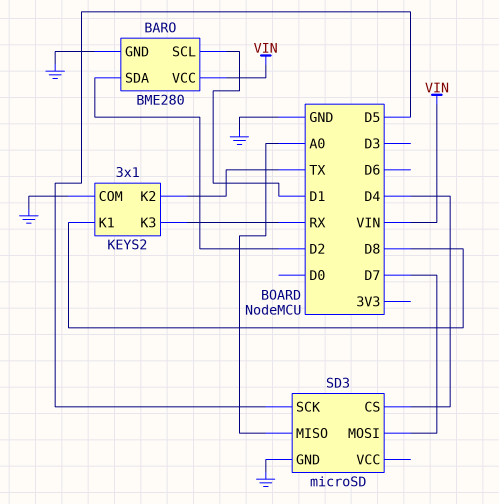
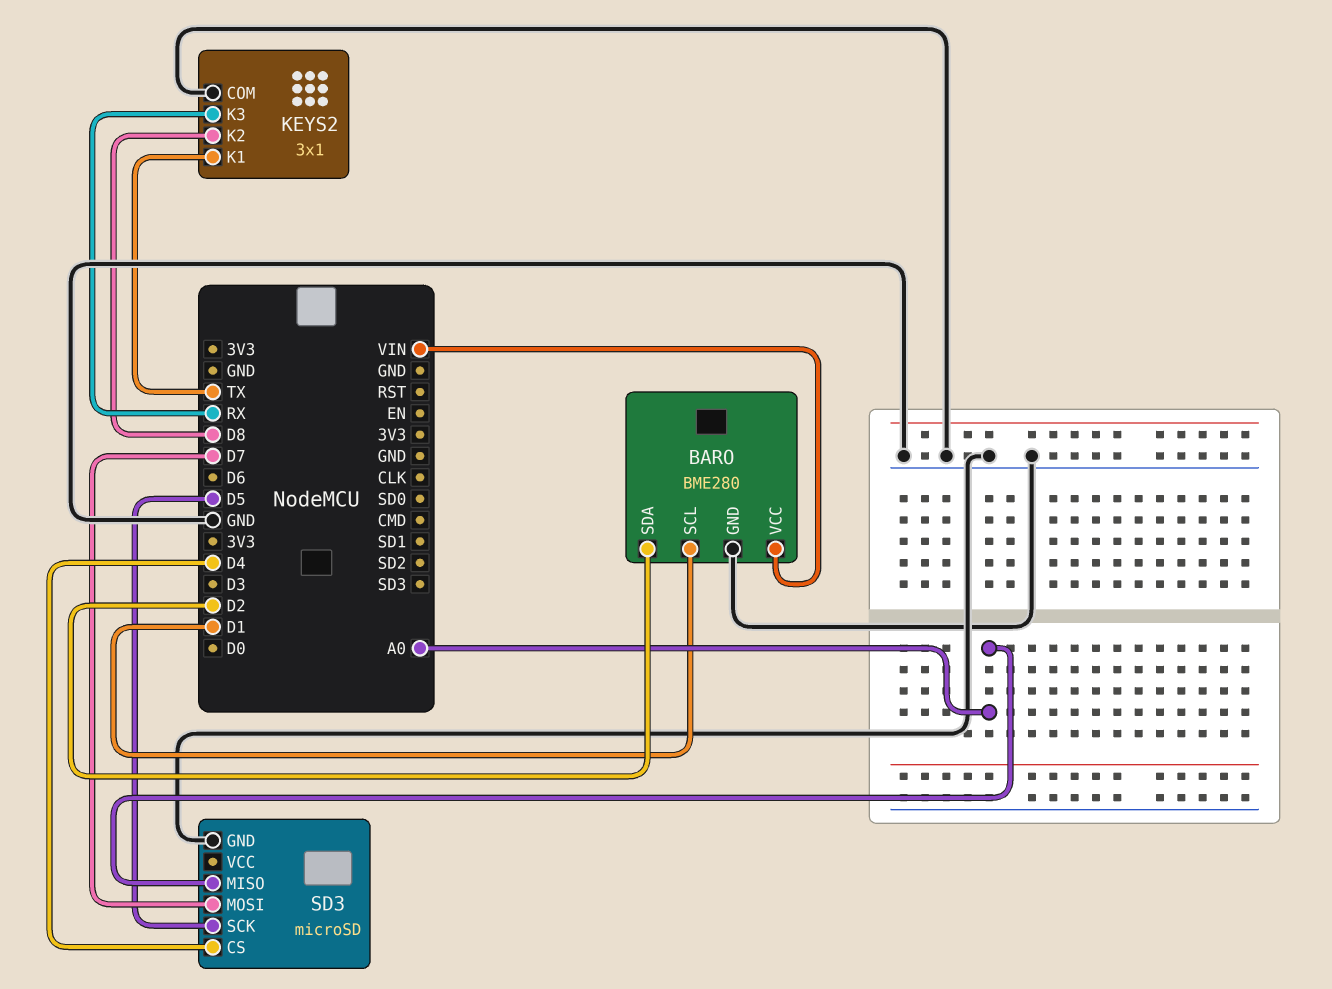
KEYS2 pin K1: D8 -> TX
KEYS2 pin K2: TX -> D8

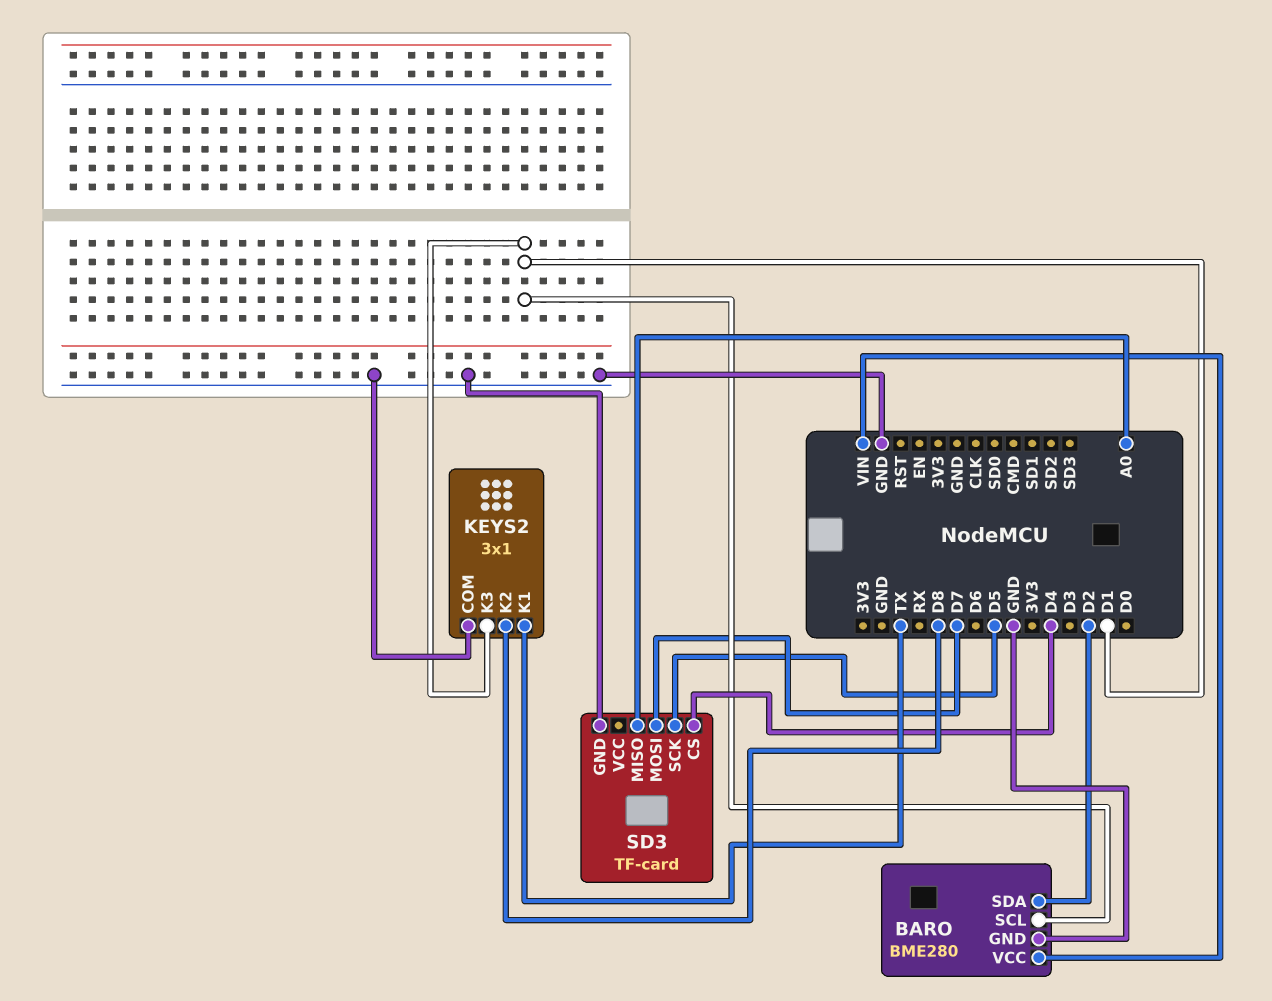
KEYS2 pin K3: RX -> D1
SD3: microSD -> TF-card

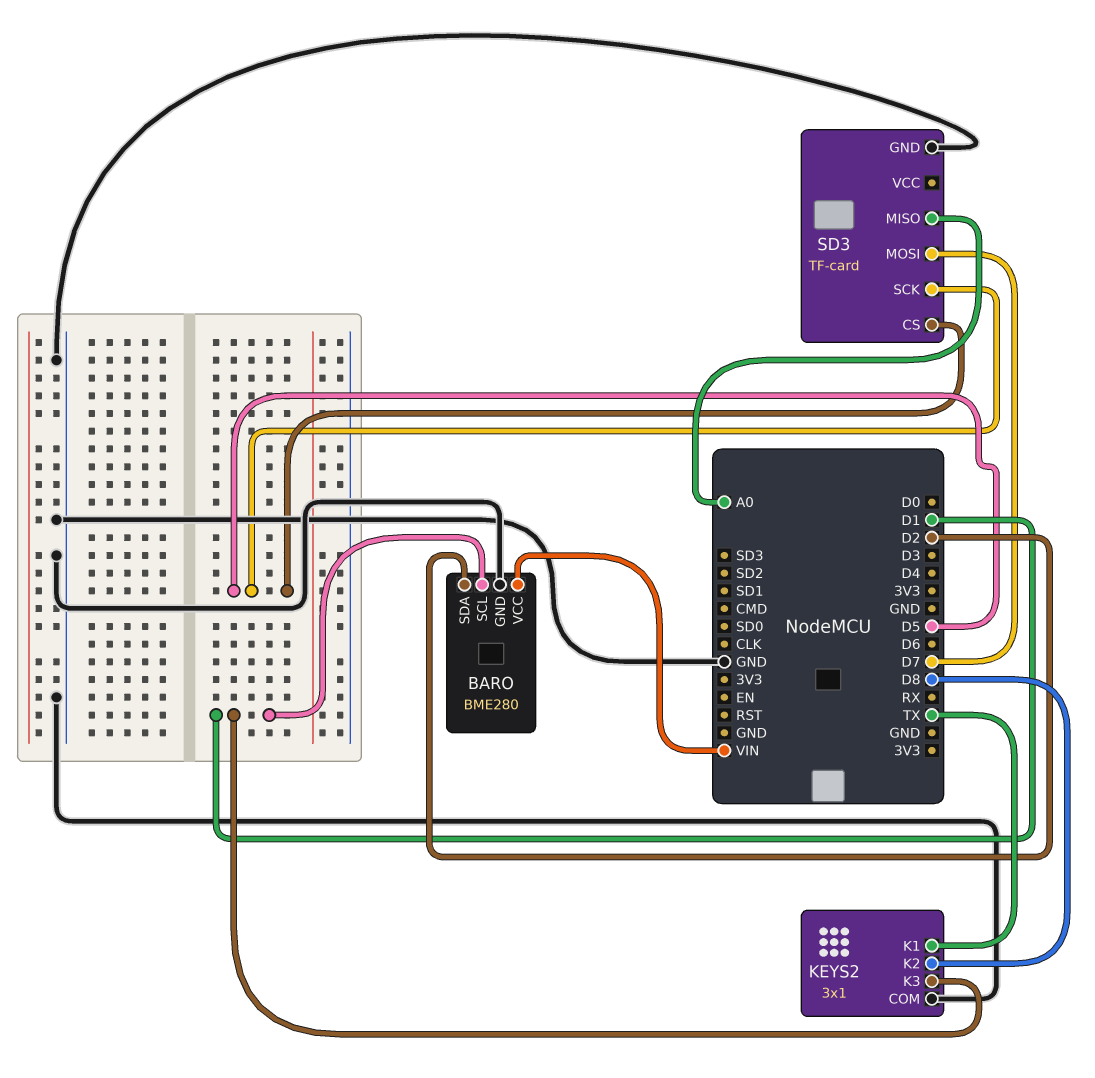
SD3 pin CS: D4 -> D5

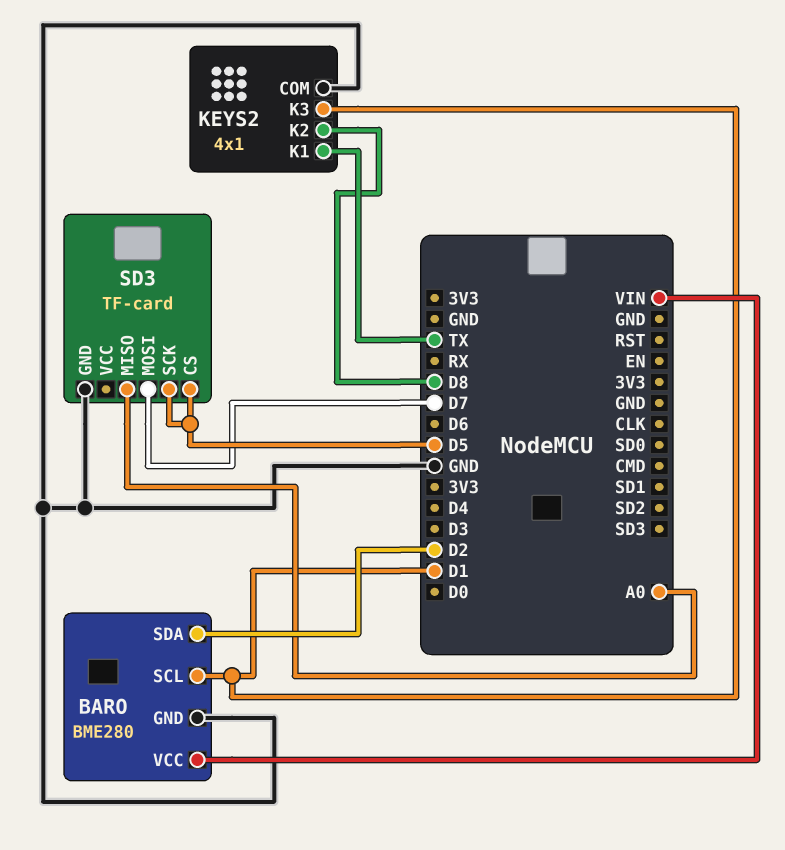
KEYS2: 3x1 -> 4x1

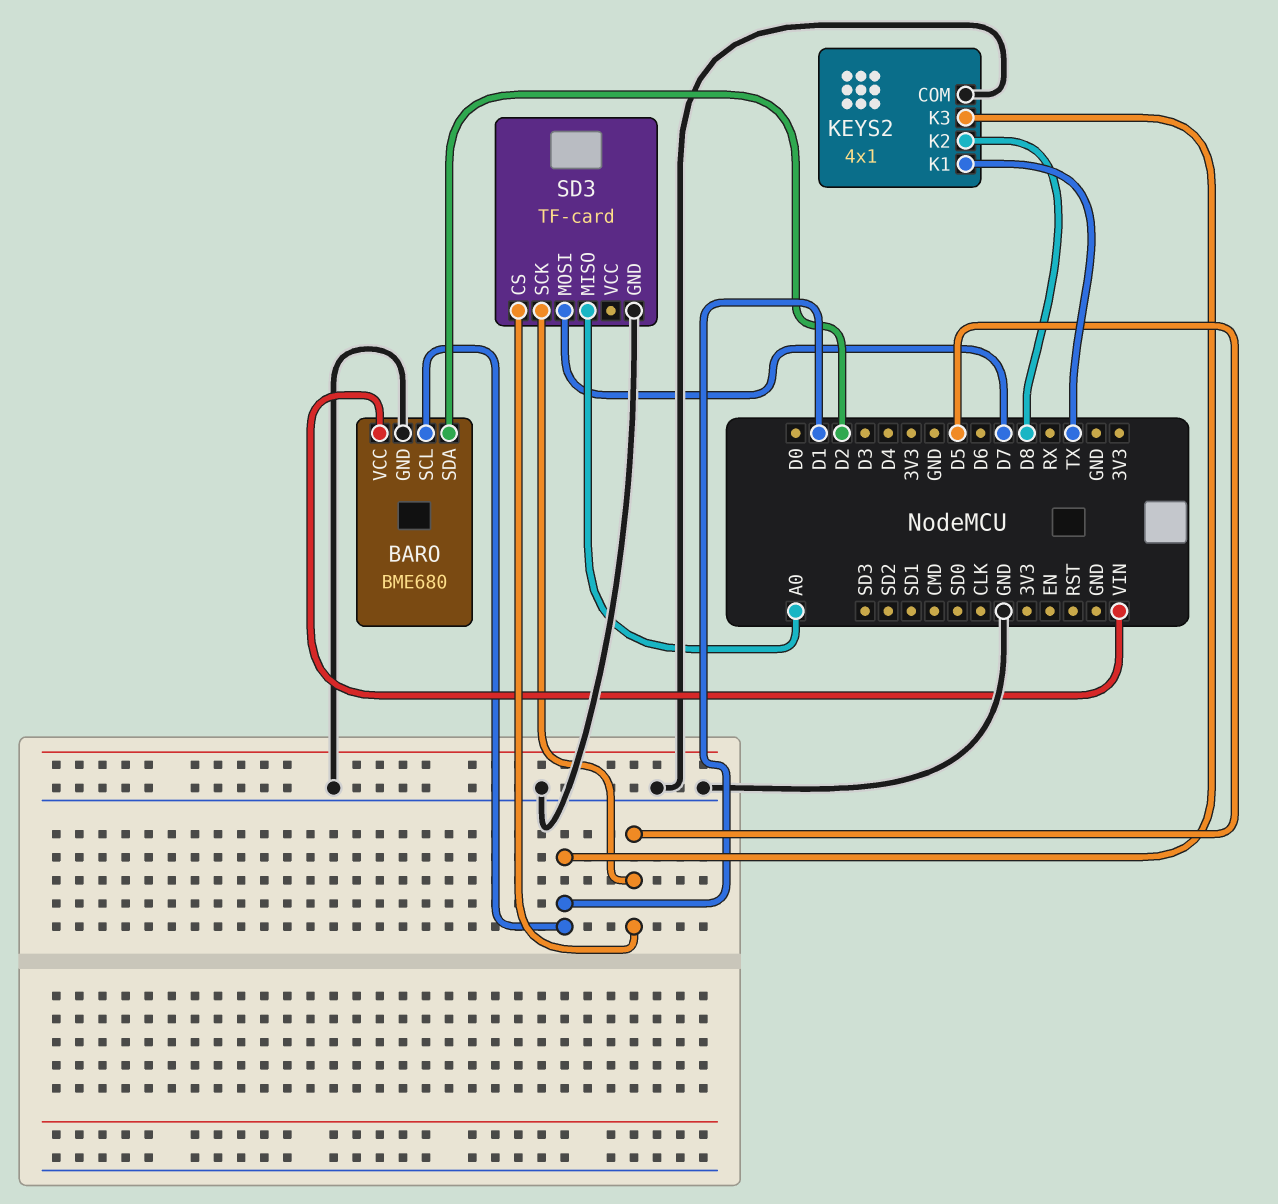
BARO: BME280 -> BME680

